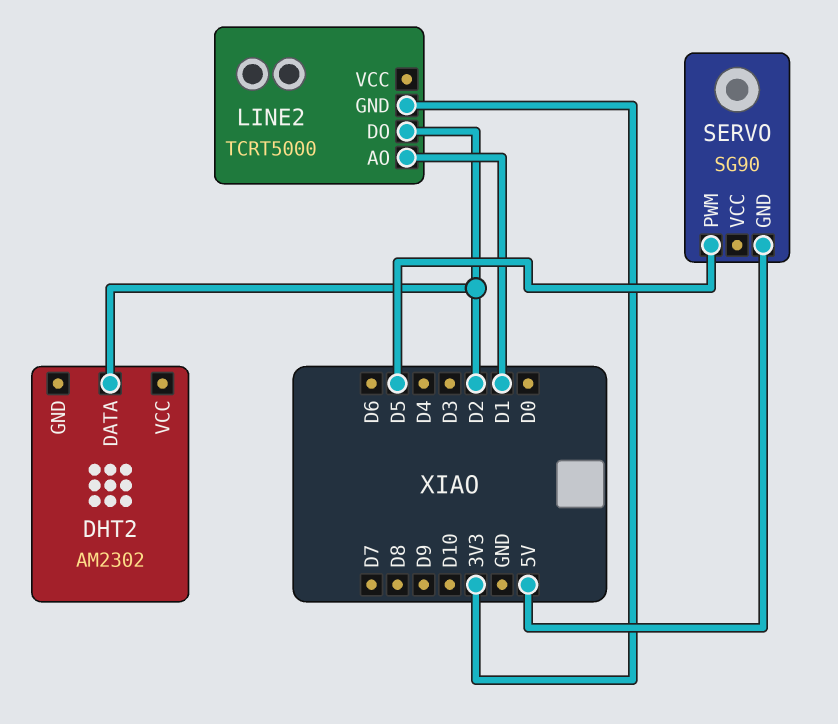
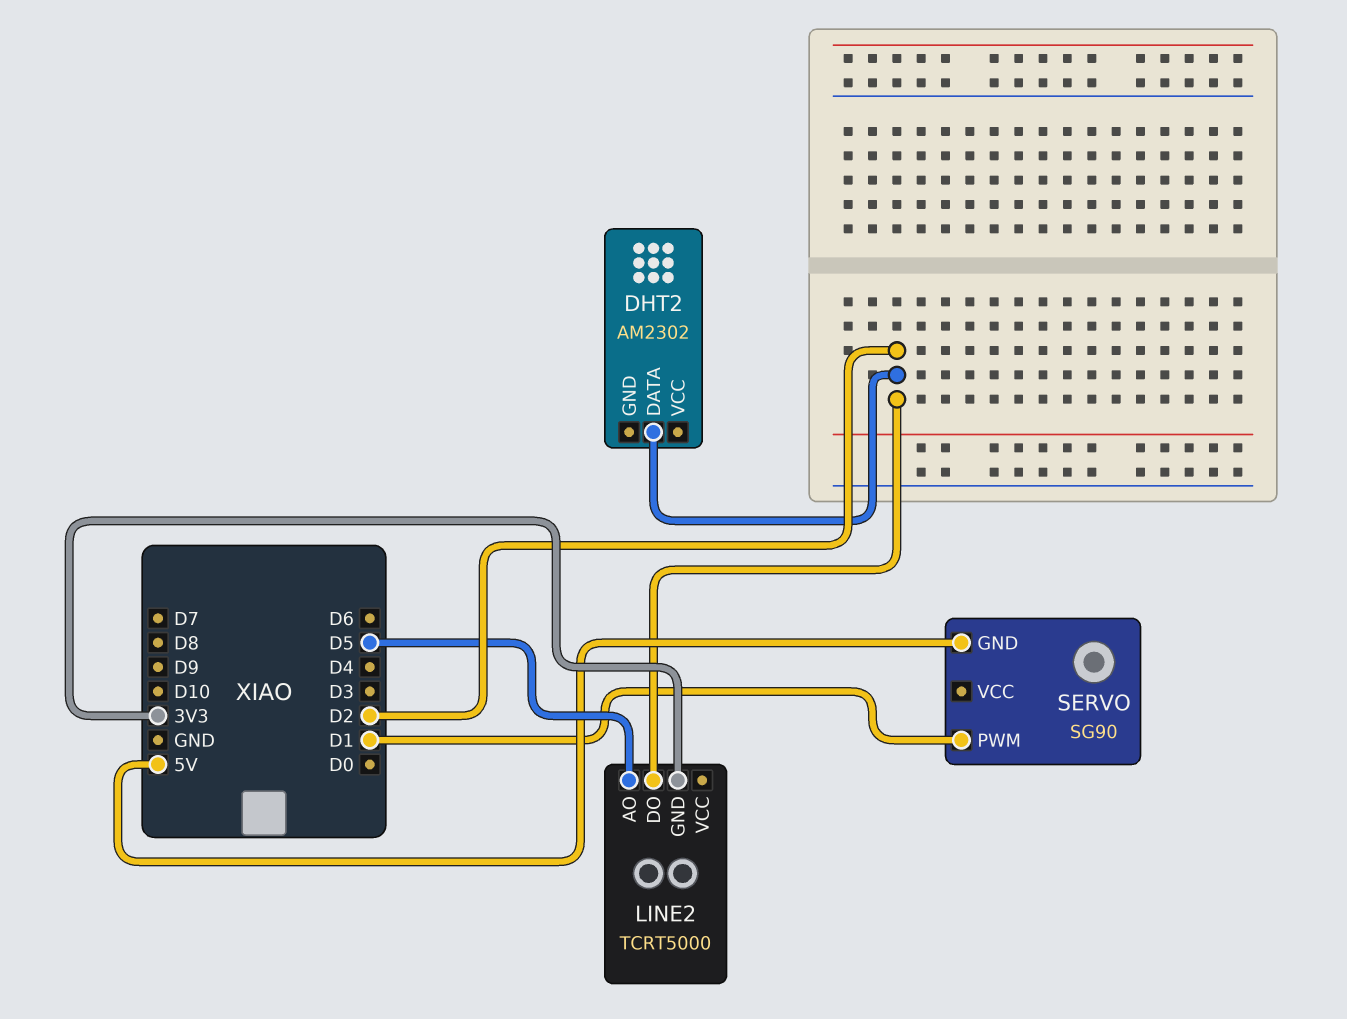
LINE2 pin AO: D1 -> D5
SERVO pin PWM: D5 -> D1

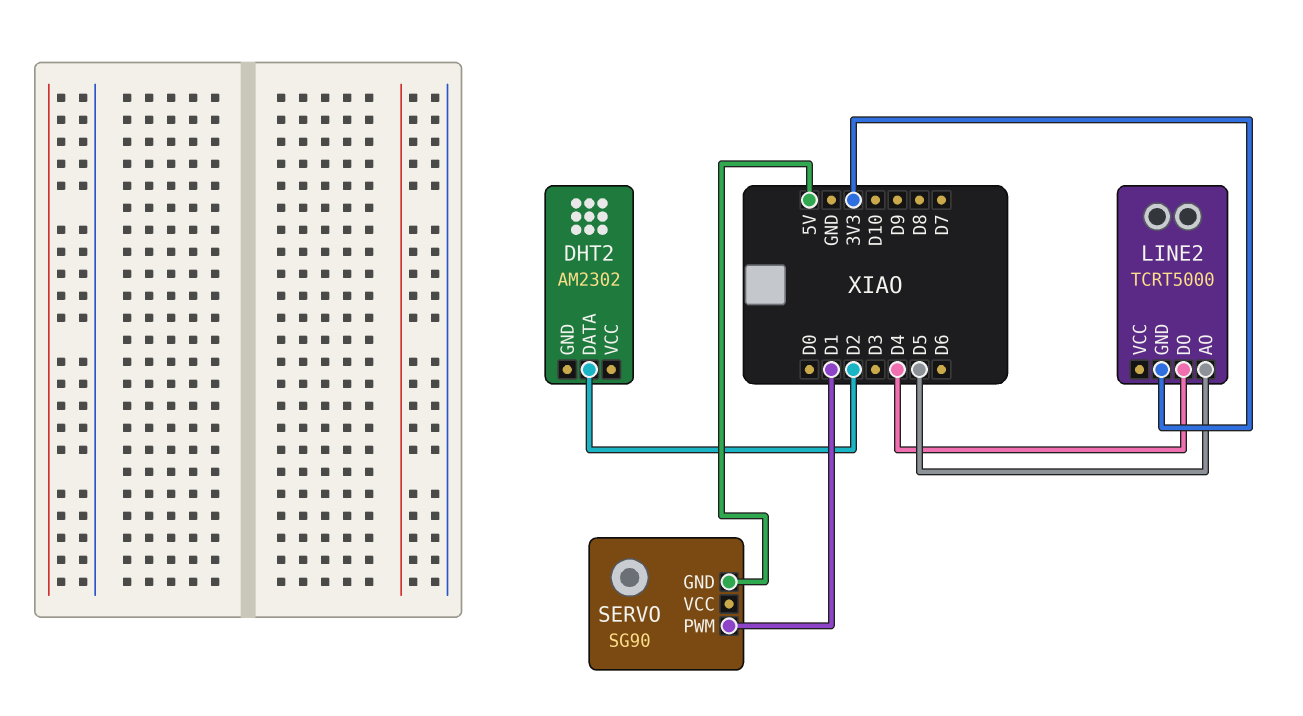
LINE2 pin DO: D2 -> D4

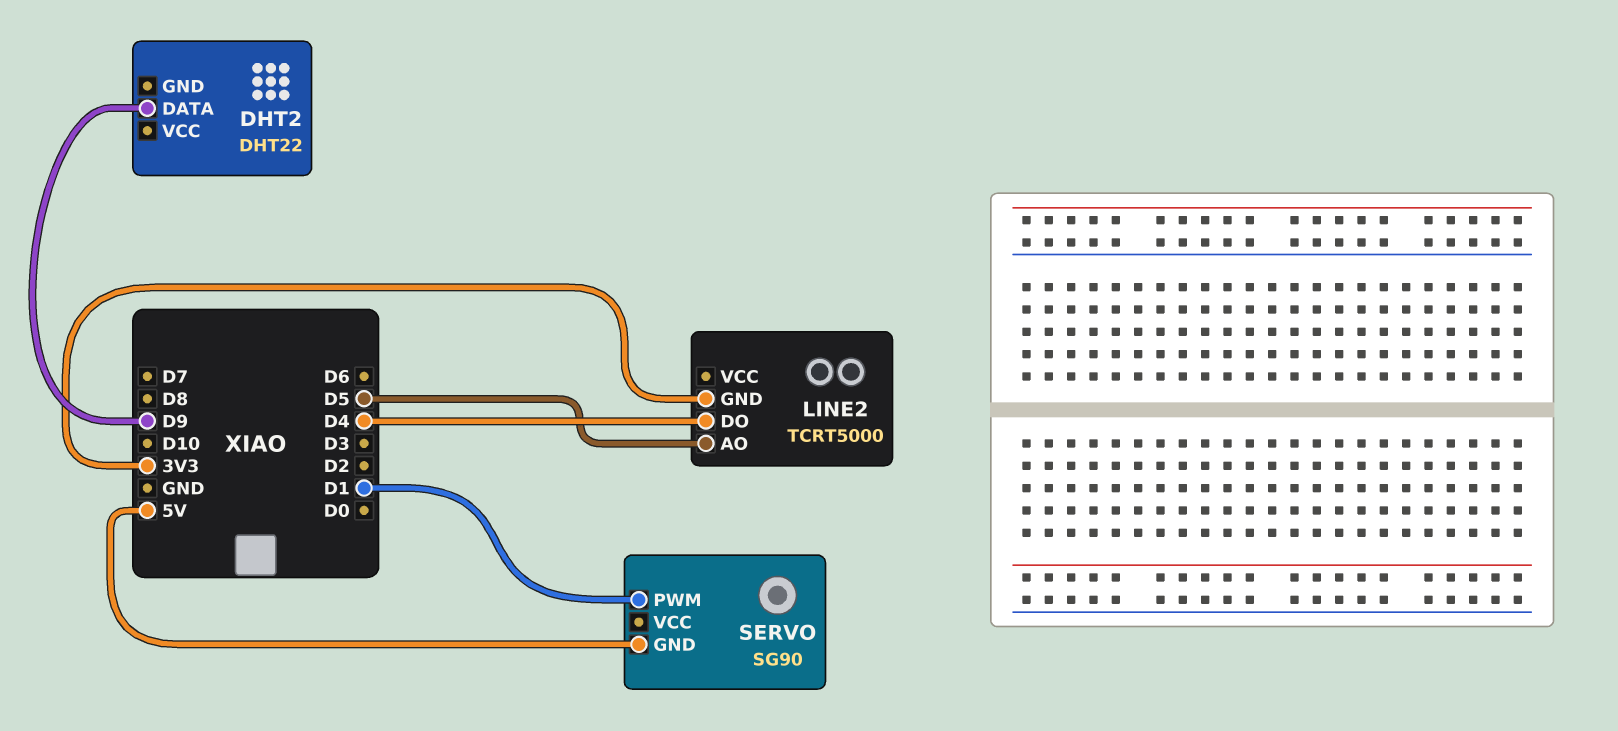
DHT2: AM2302 -> DHT22
DHT2 pin DATA: D2 -> D9

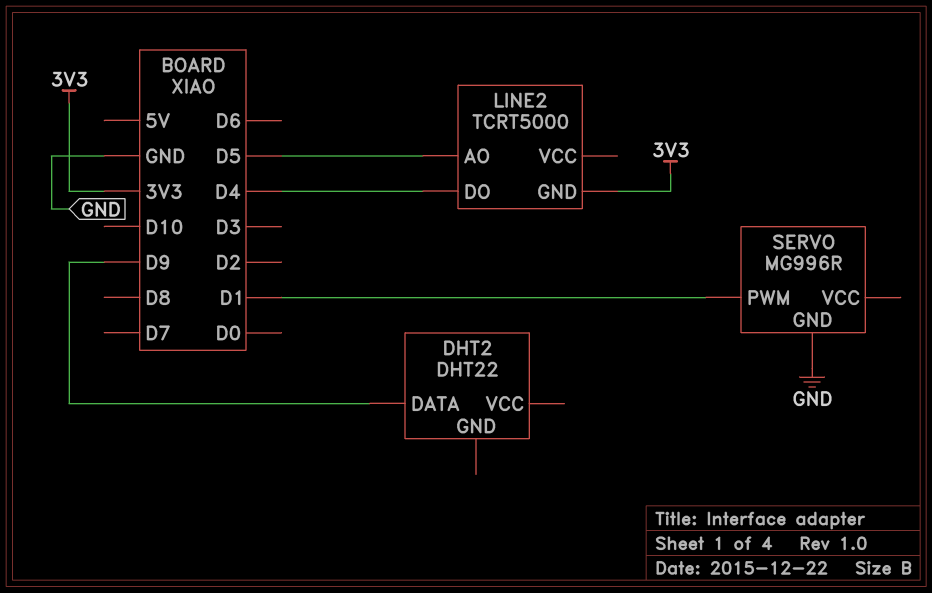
SERVO: SG90 -> MG996R
SERVO pin GND: 5V -> GND

